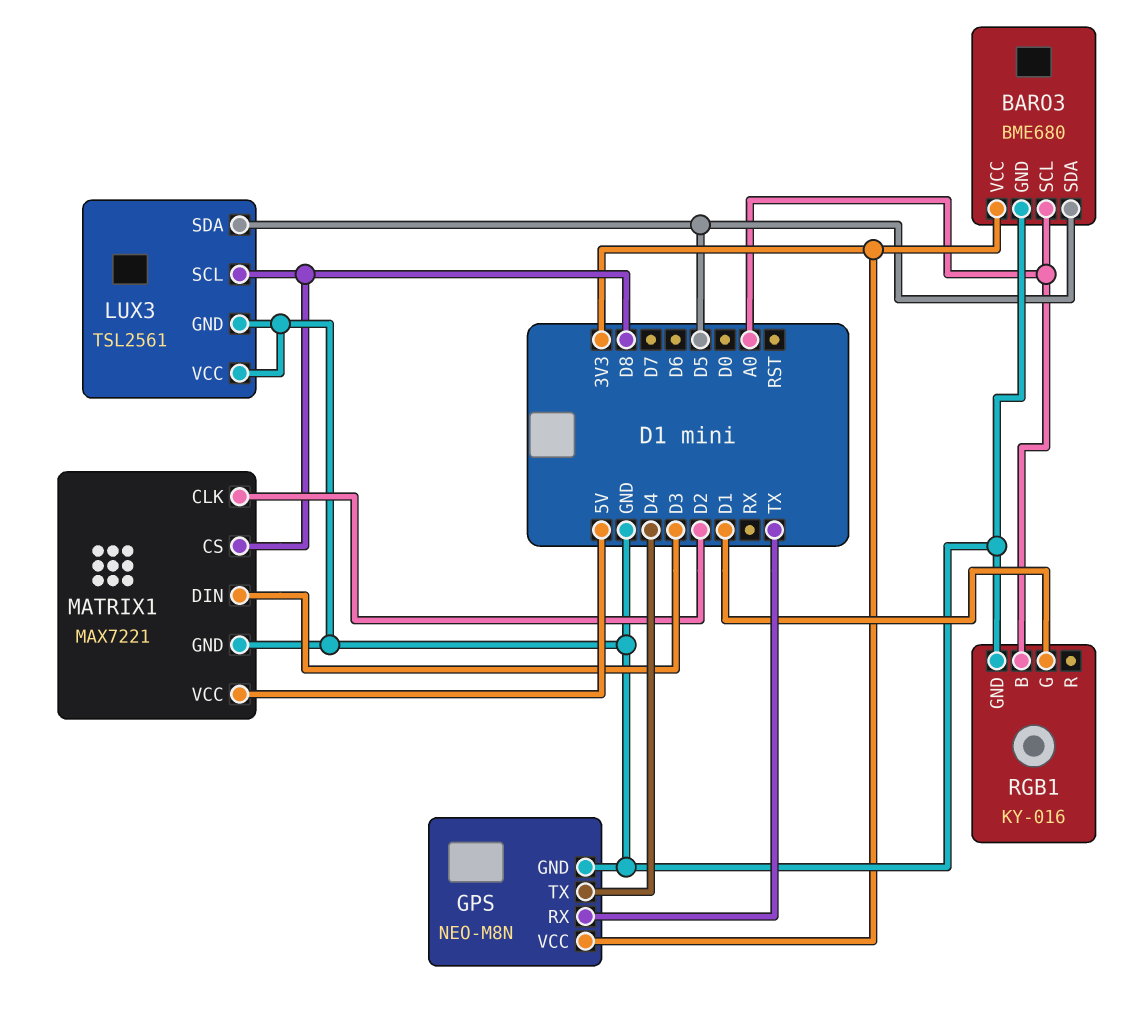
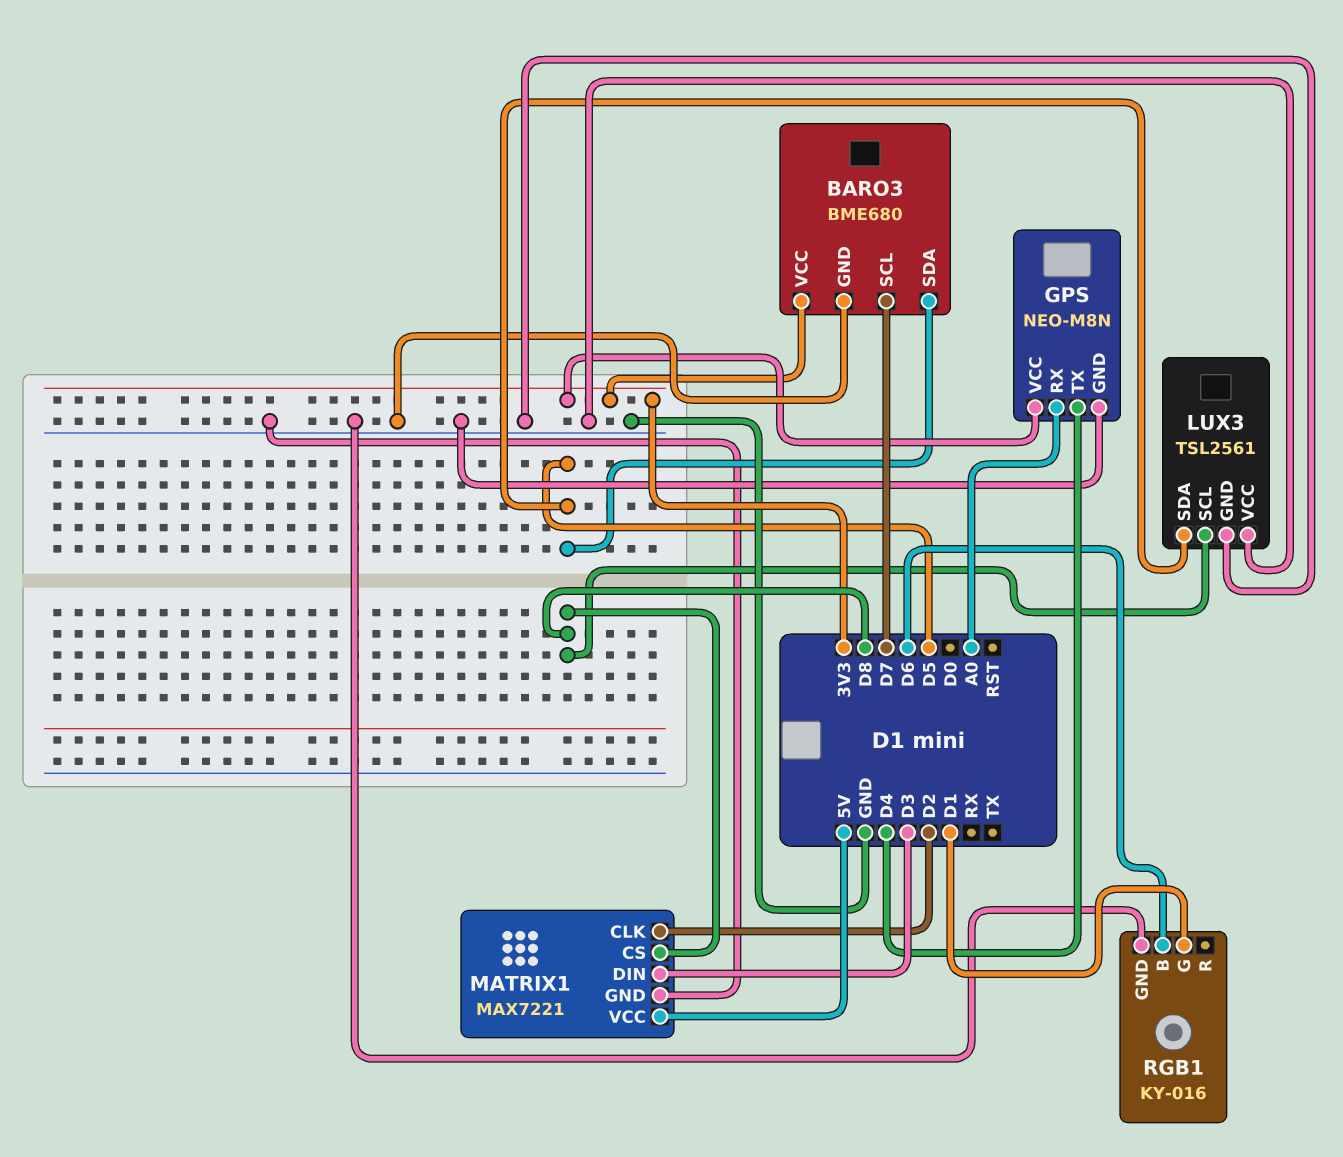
BARO3 pin SCL: A0 -> D7
GPS pin RX: TX -> A0
RGB1 pin B: A0 -> D6

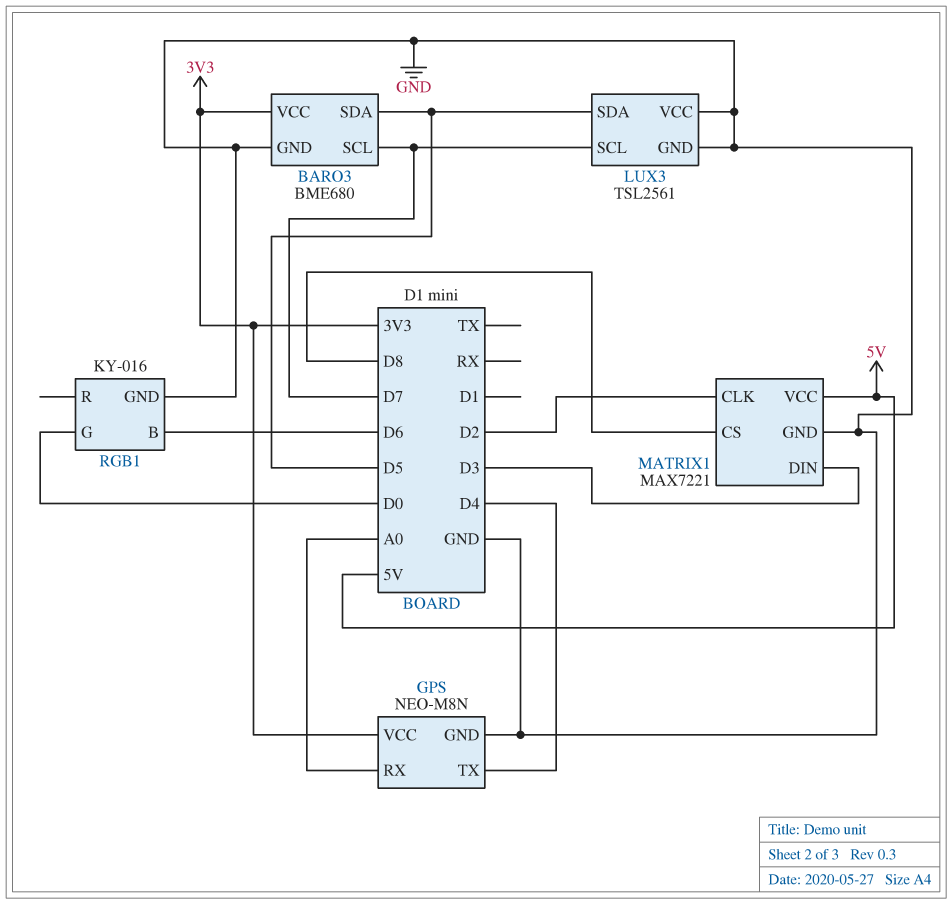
LUX3 pin SCL: D8 -> D7
RGB1 pin G: D1 -> D0

